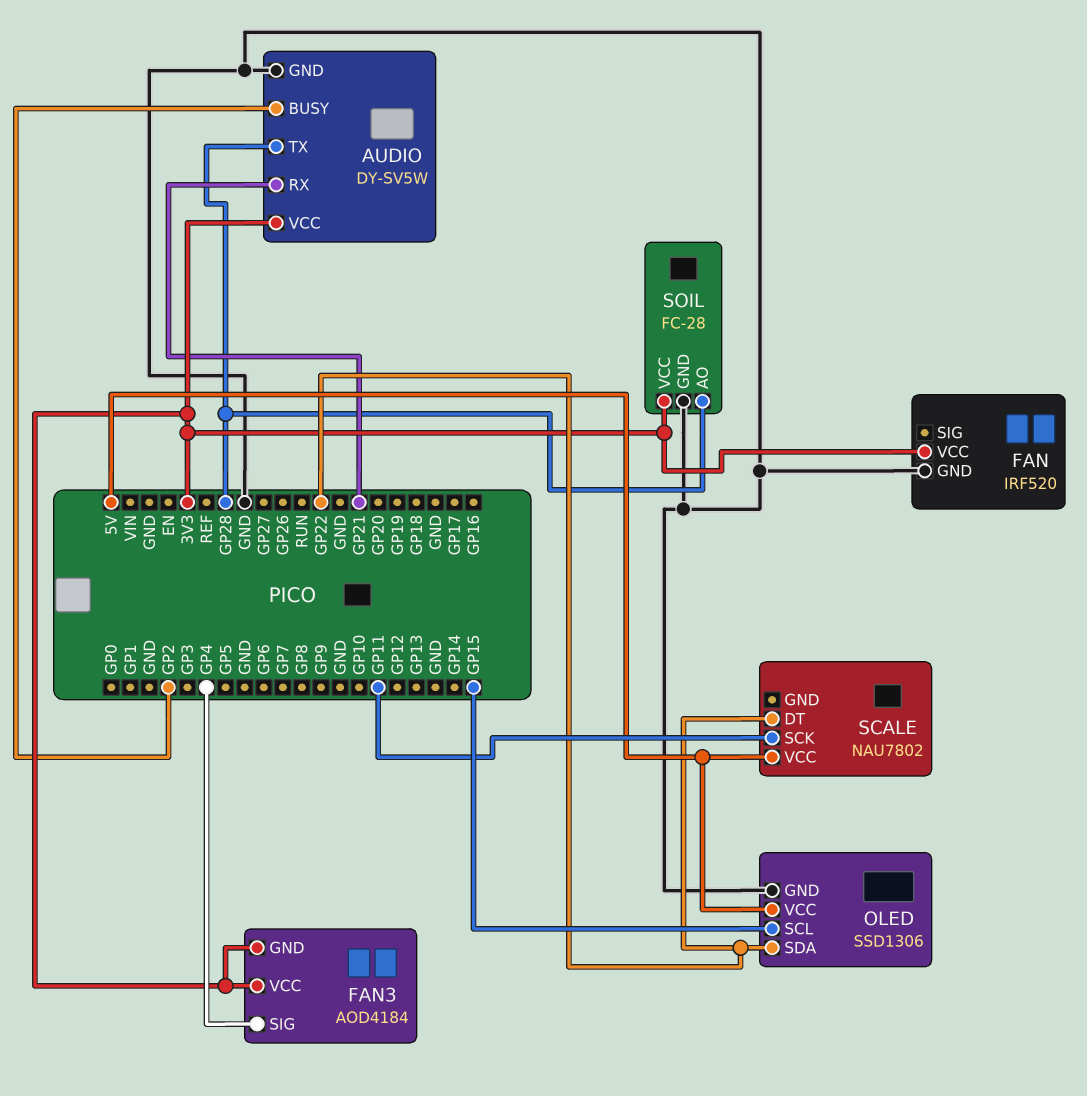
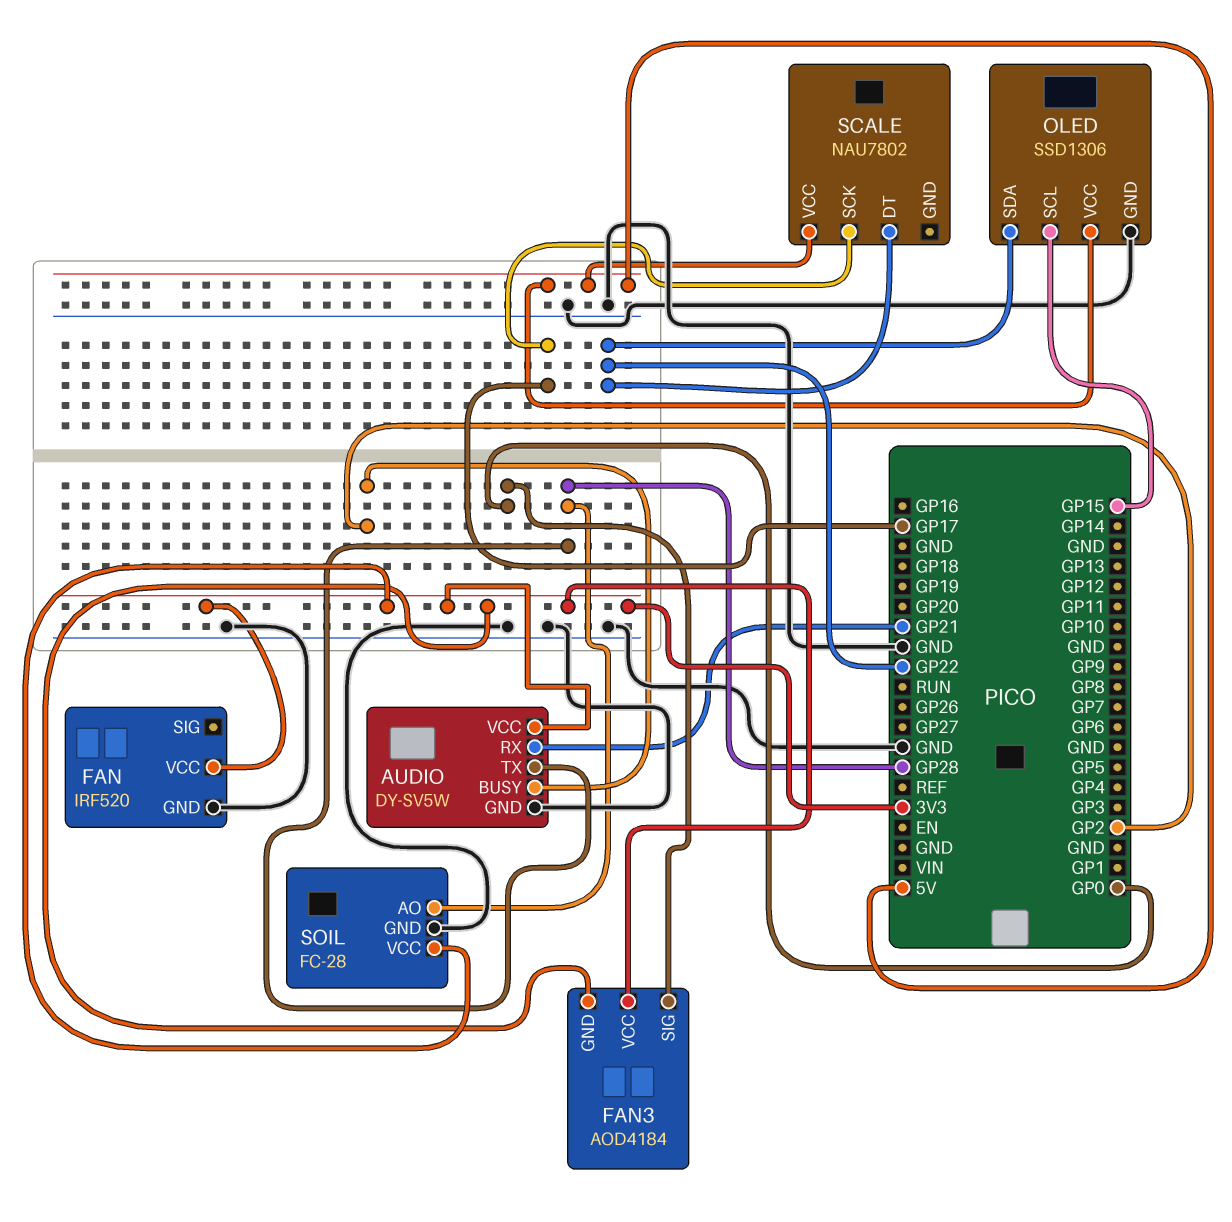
FAN3 pin SIG: GP4 -> GP0
SCALE pin SCK: GP11 -> GP17

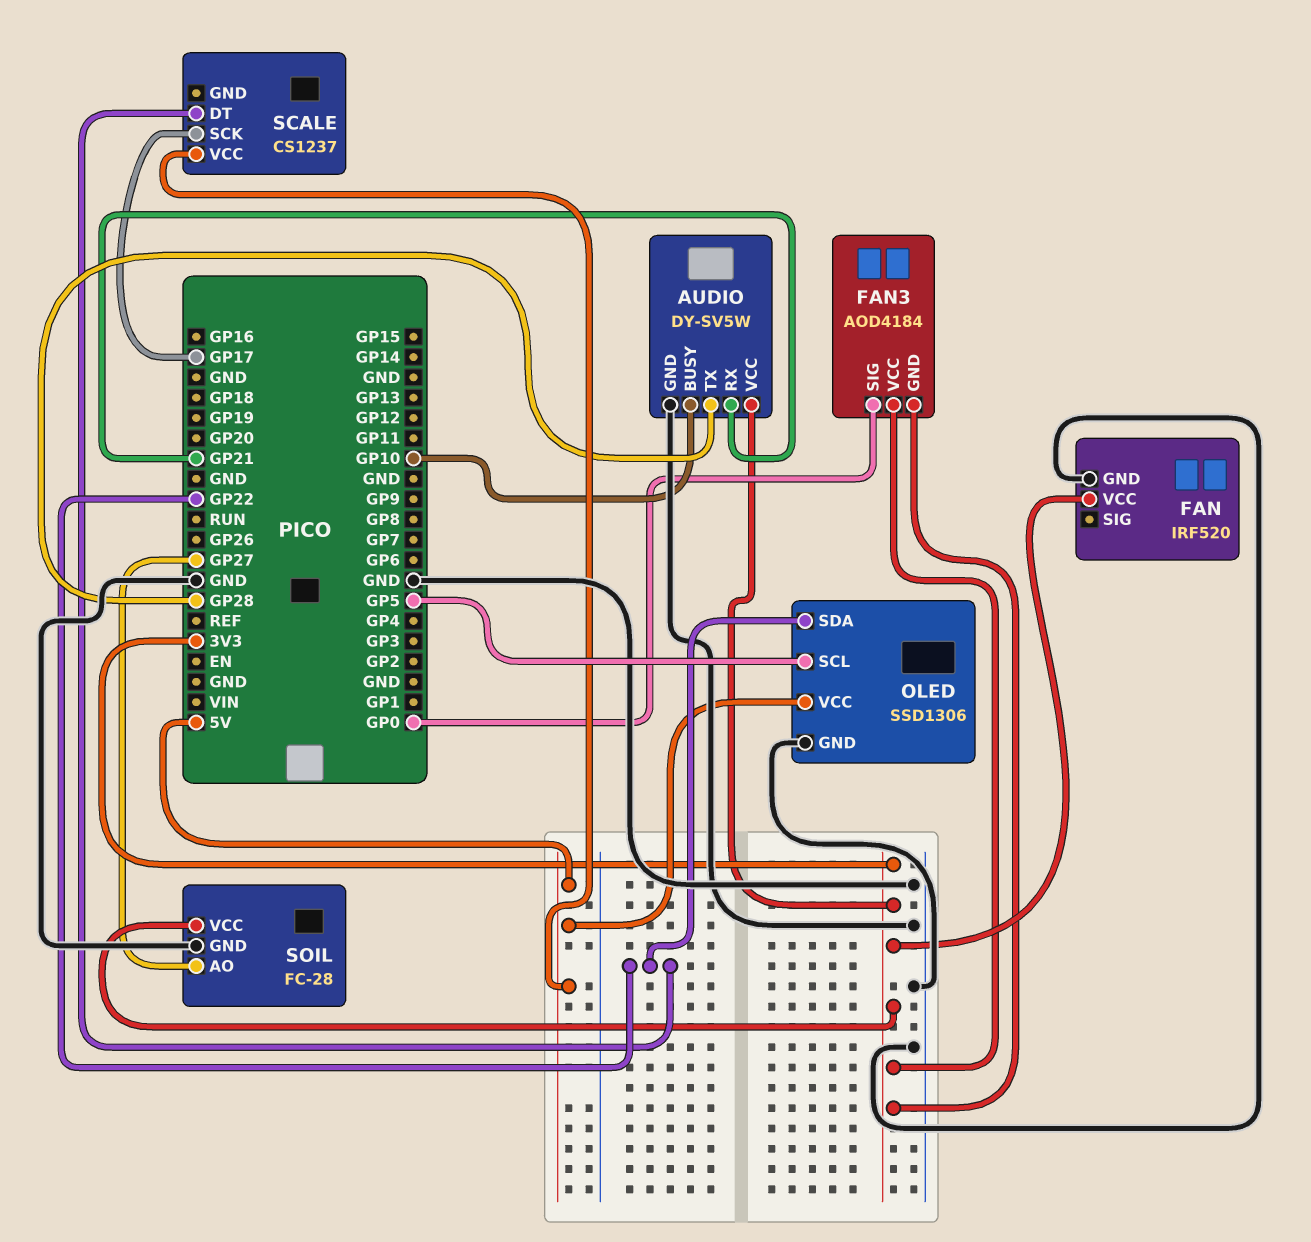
AUDIO pin BUSY: GP2 -> GP10
OLED pin SCL: GP15 -> GP5
SCALE: NAU7802 -> CS1237
SOIL pin AO: GP28 -> GP27

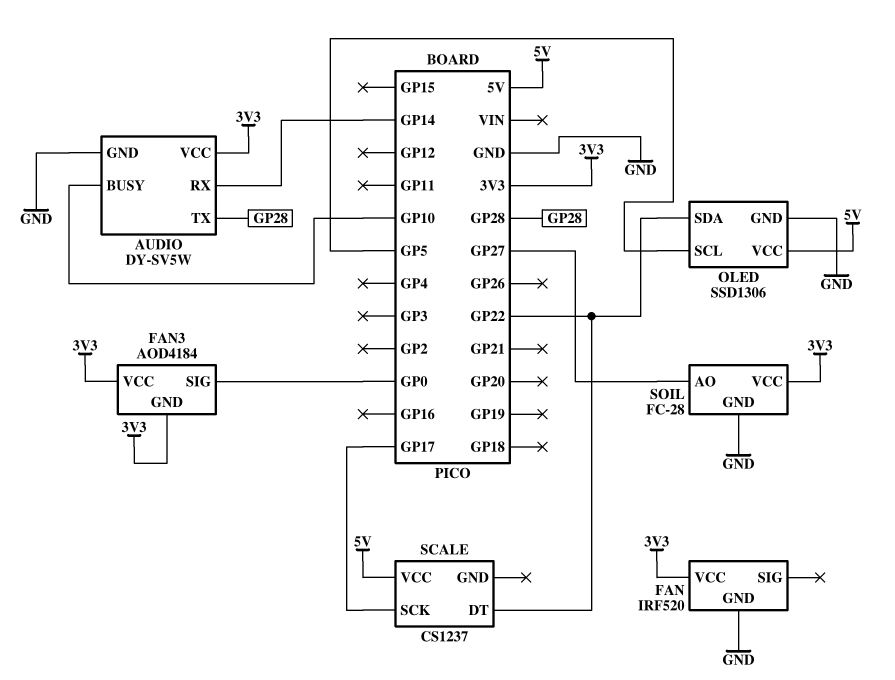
AUDIO pin RX: GP21 -> GP14

